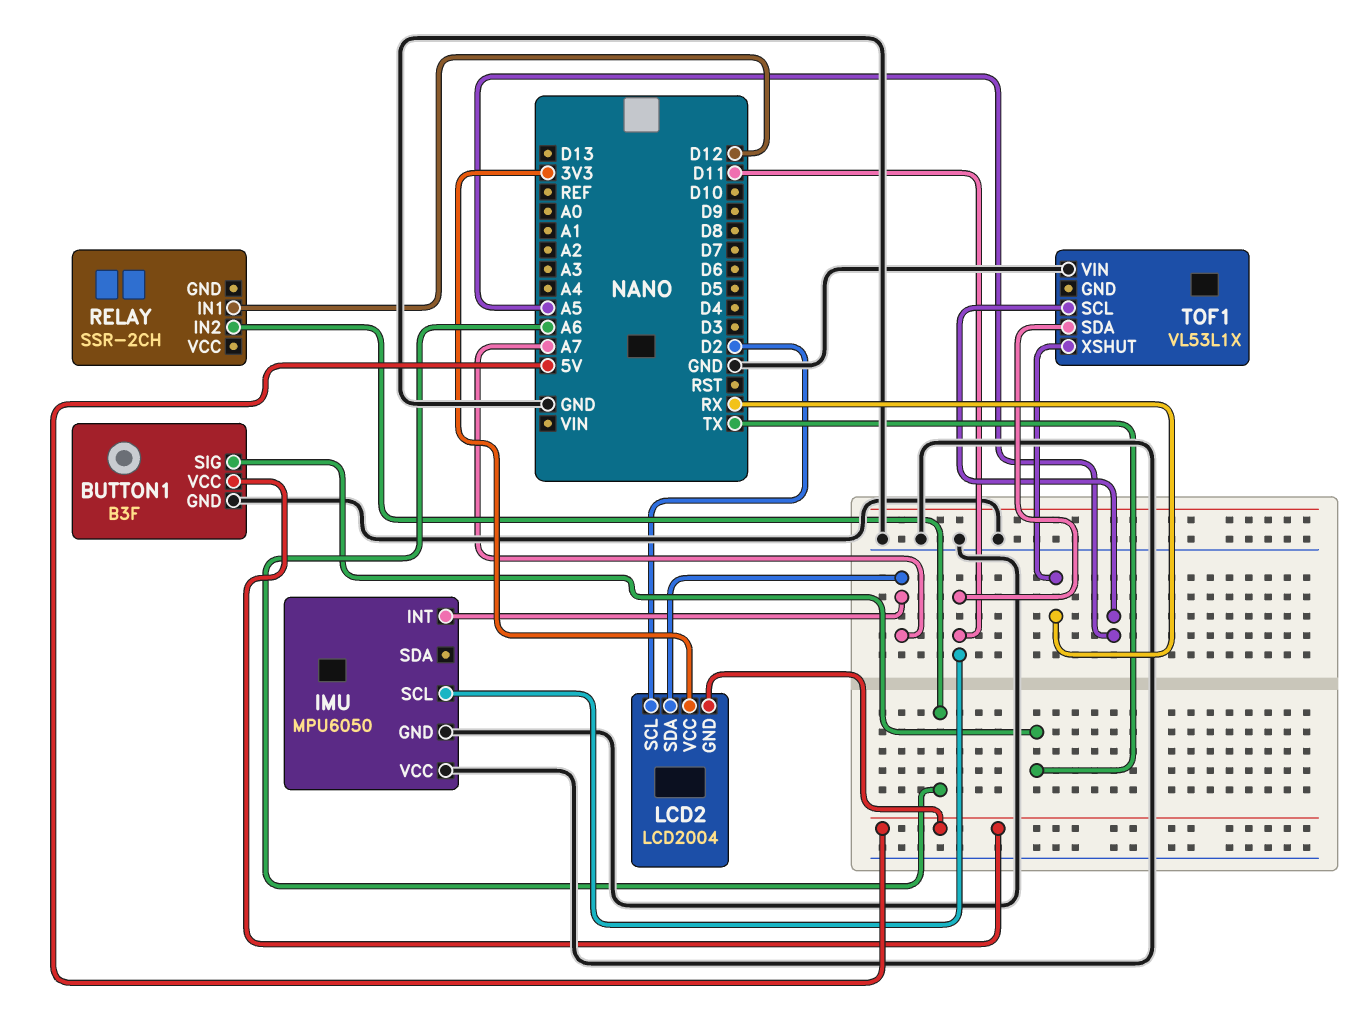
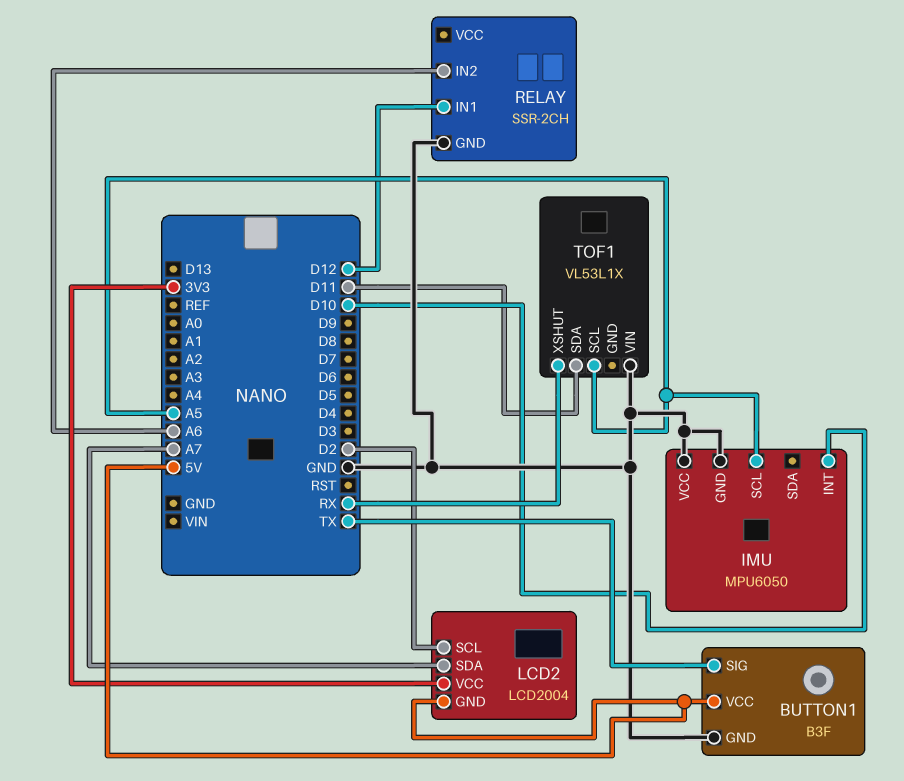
IMU pin INT: A7 -> D10
IMU pin SCL: D11 -> A5
RELAY pin GND: none -> GND

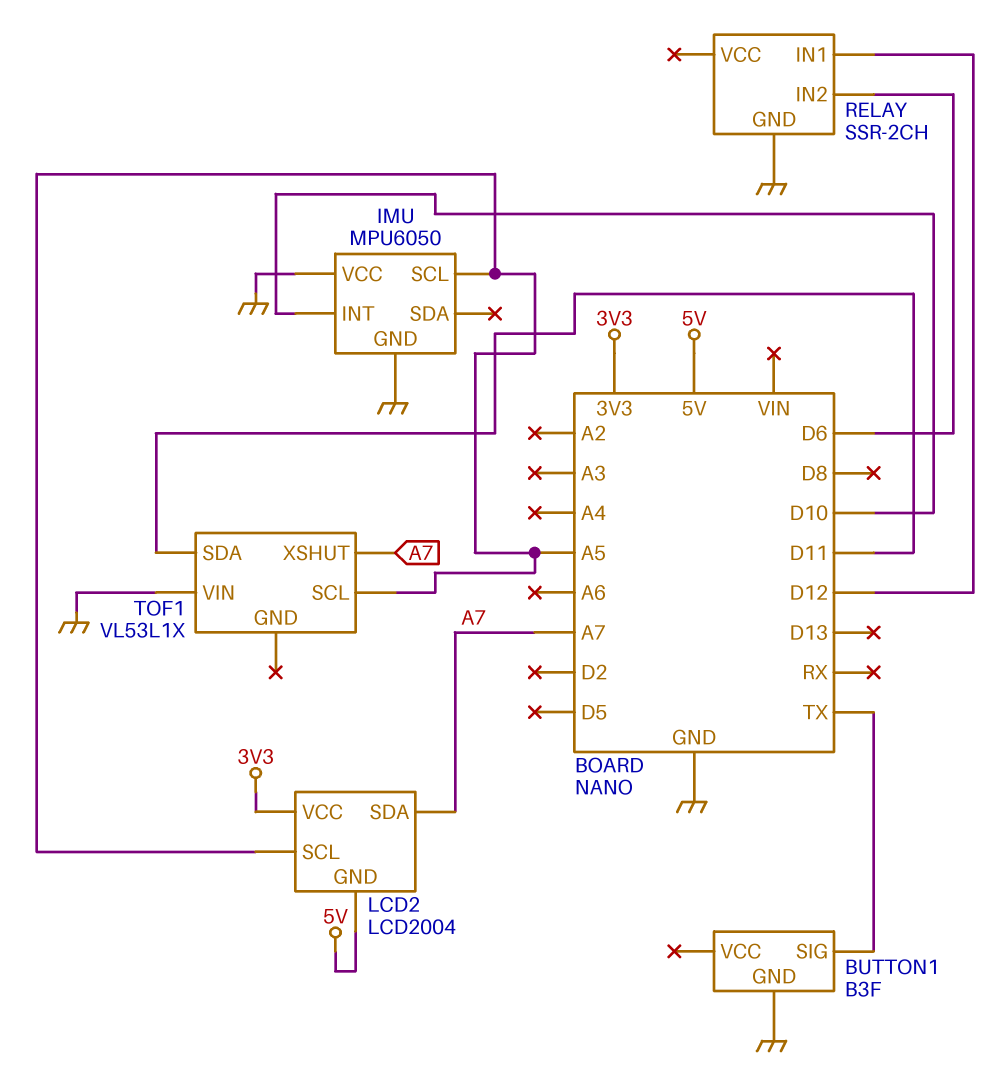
BUTTON1 pin VCC: 5V -> none
LCD2 pin SCL: D2 -> A5
RELAY pin IN2: A6 -> D6
TOF1 pin XSHUT: RX -> A7

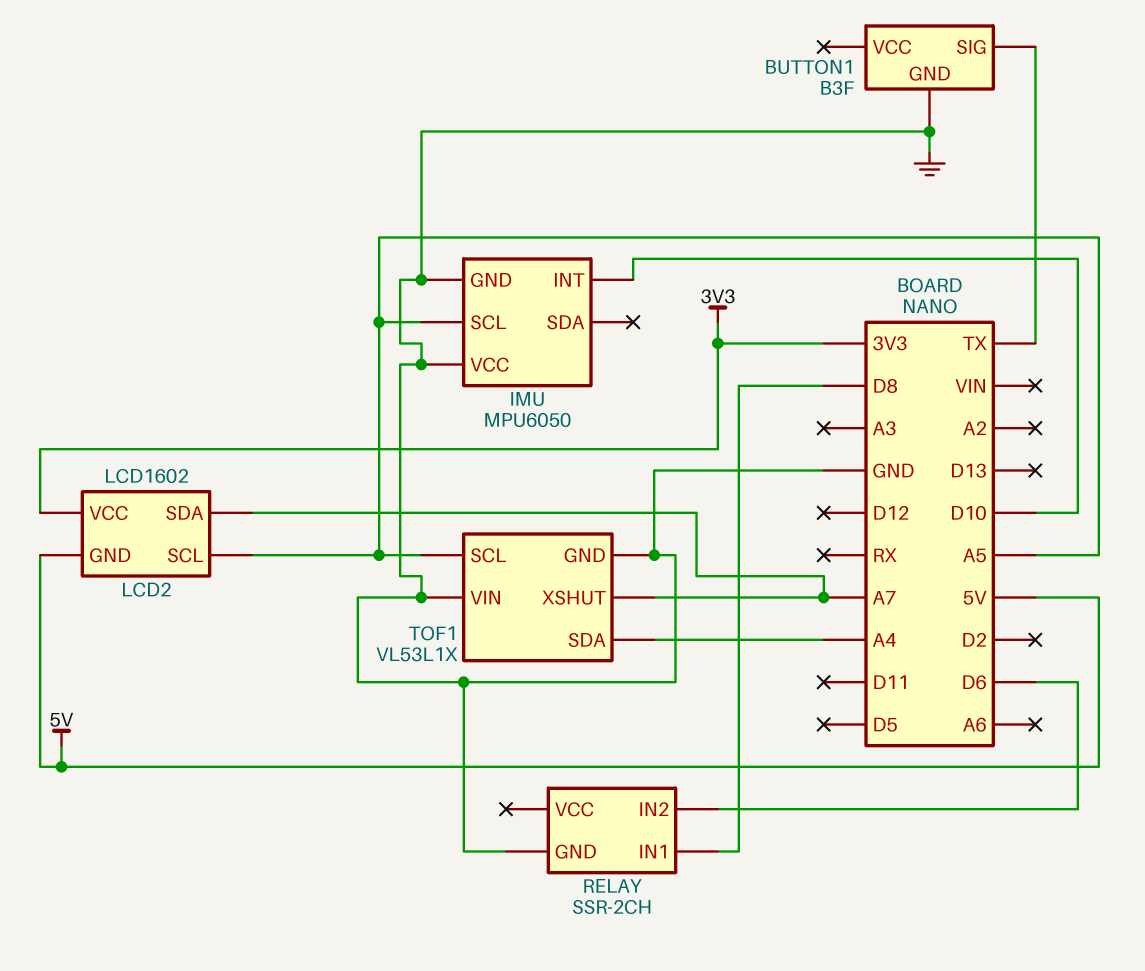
LCD2: LCD2004 -> LCD1602
RELAY pin IN1: D12 -> D8
TOF1 pin GND: none -> GND
TOF1 pin SDA: D11 -> A4

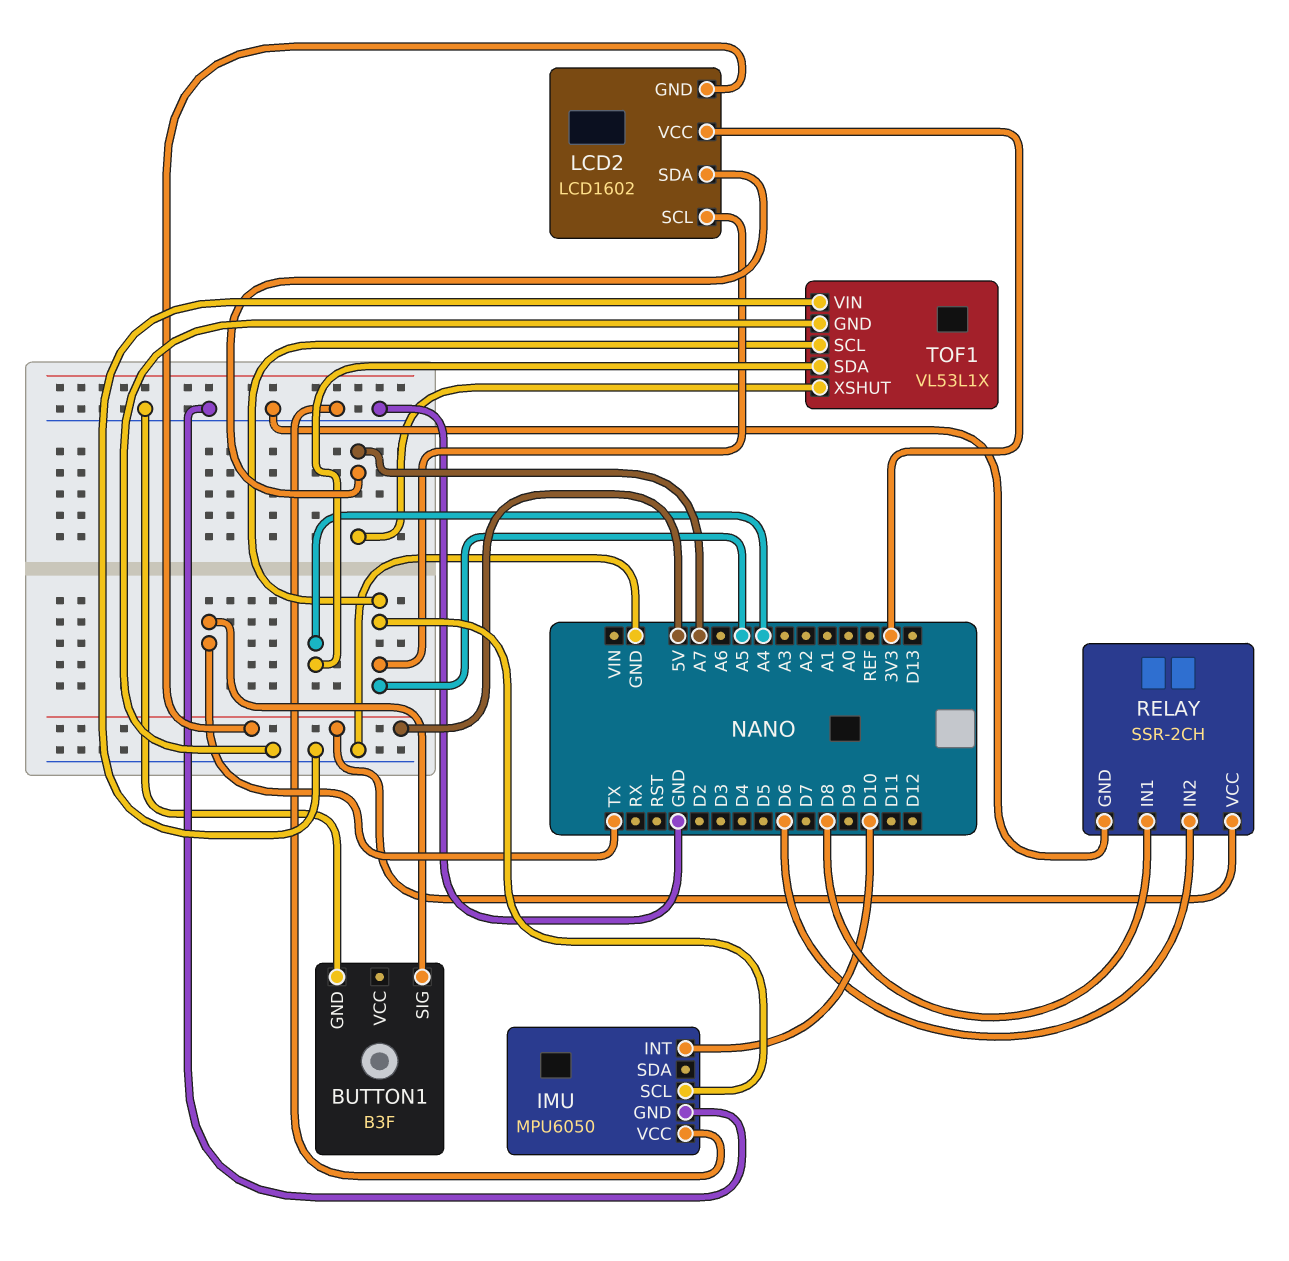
RELAY pin VCC: none -> 5V

